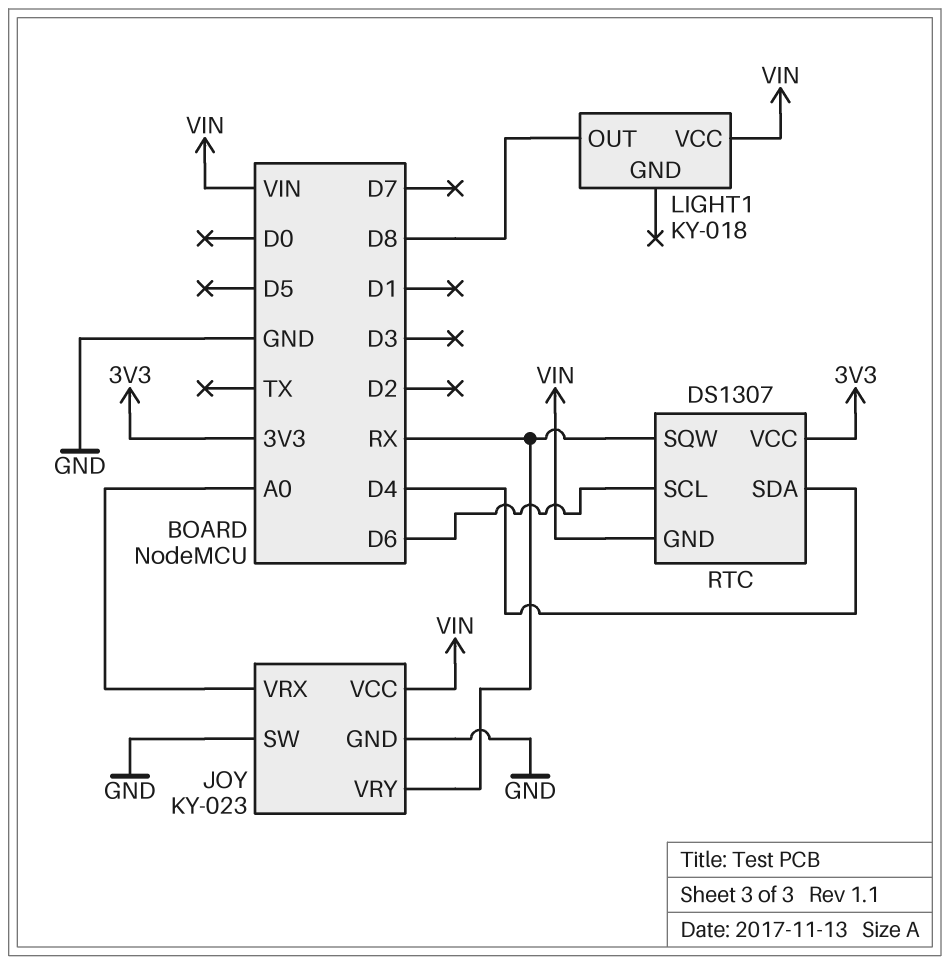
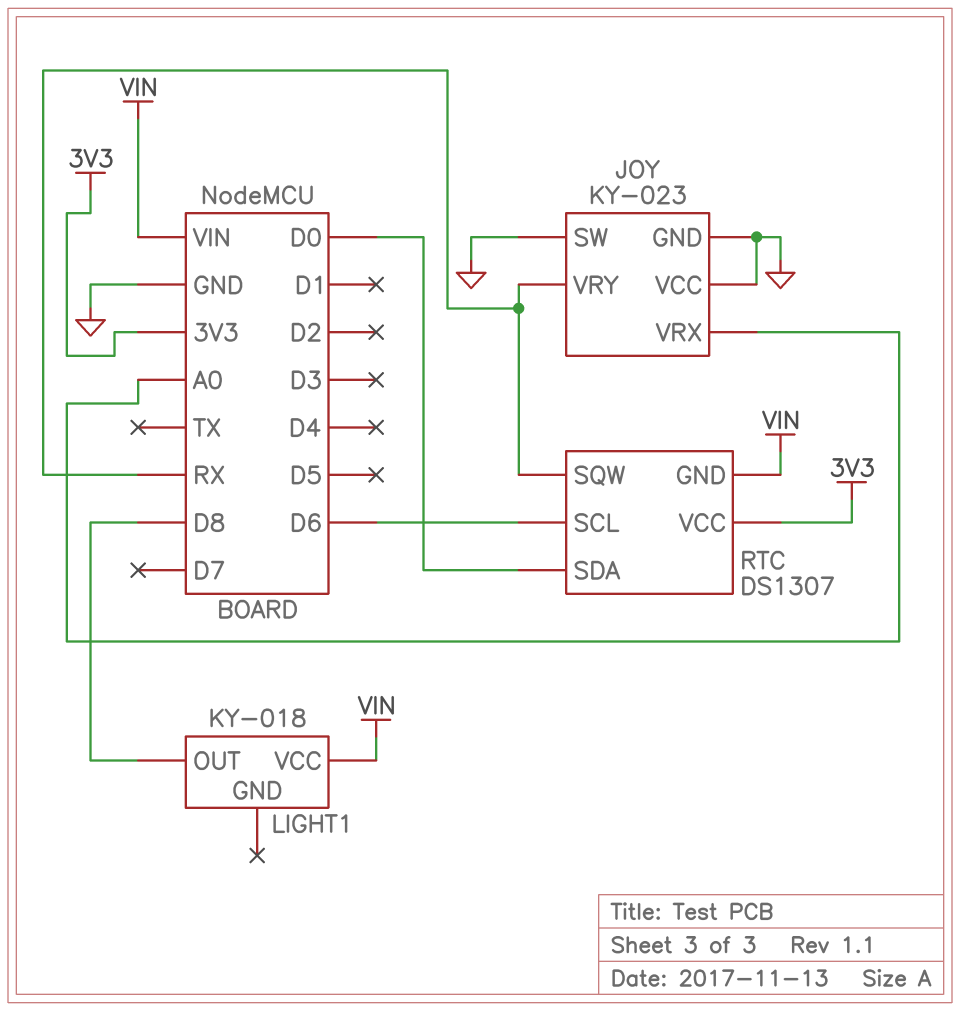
JOY pin VCC: VIN -> GND
RTC pin SDA: D4 -> D0

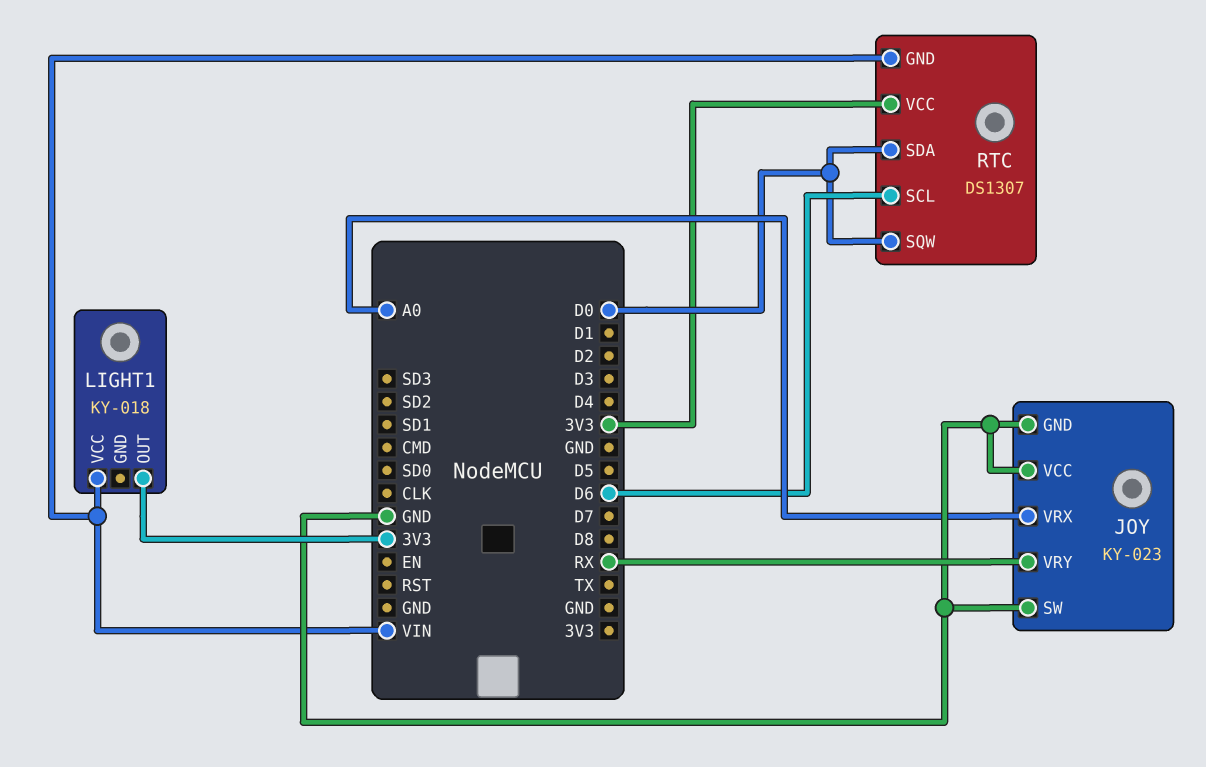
LIGHT1 pin OUT: D8 -> 3V3
RTC pin SQW: RX -> D0

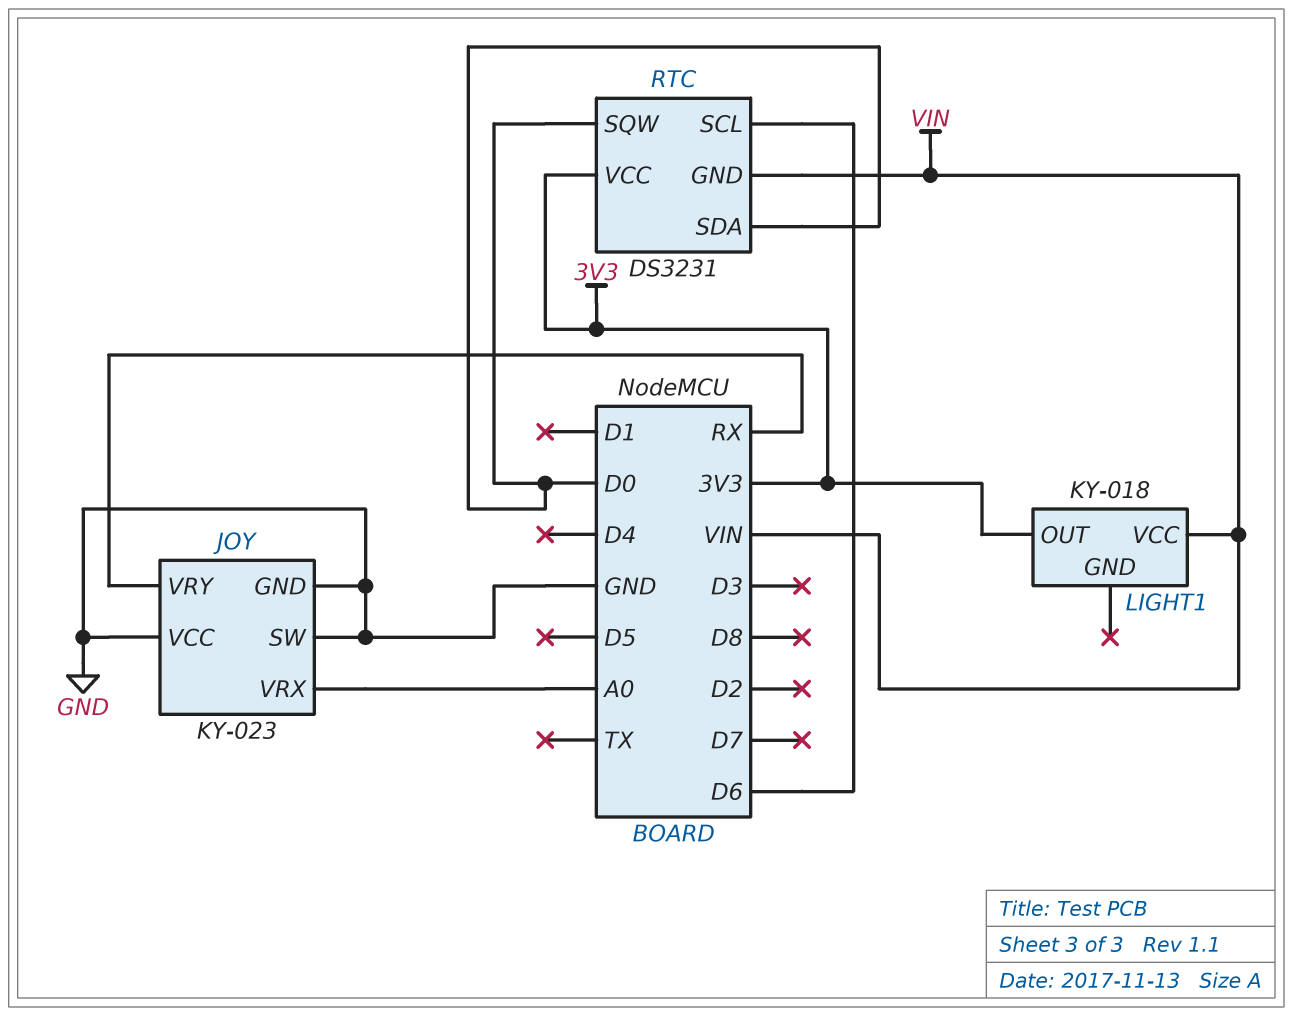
RTC: DS1307 -> DS3231

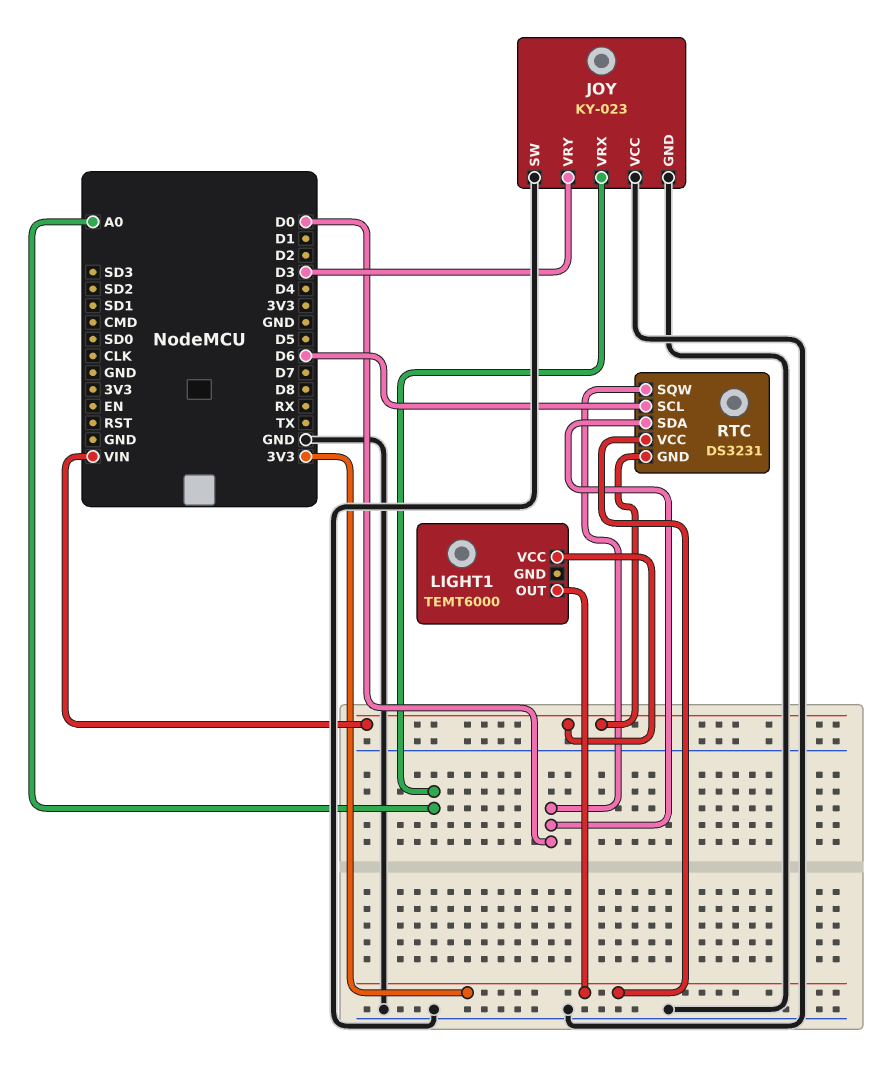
JOY pin VRY: RX -> D3
LIGHT1: KY-018 -> TEMT6000

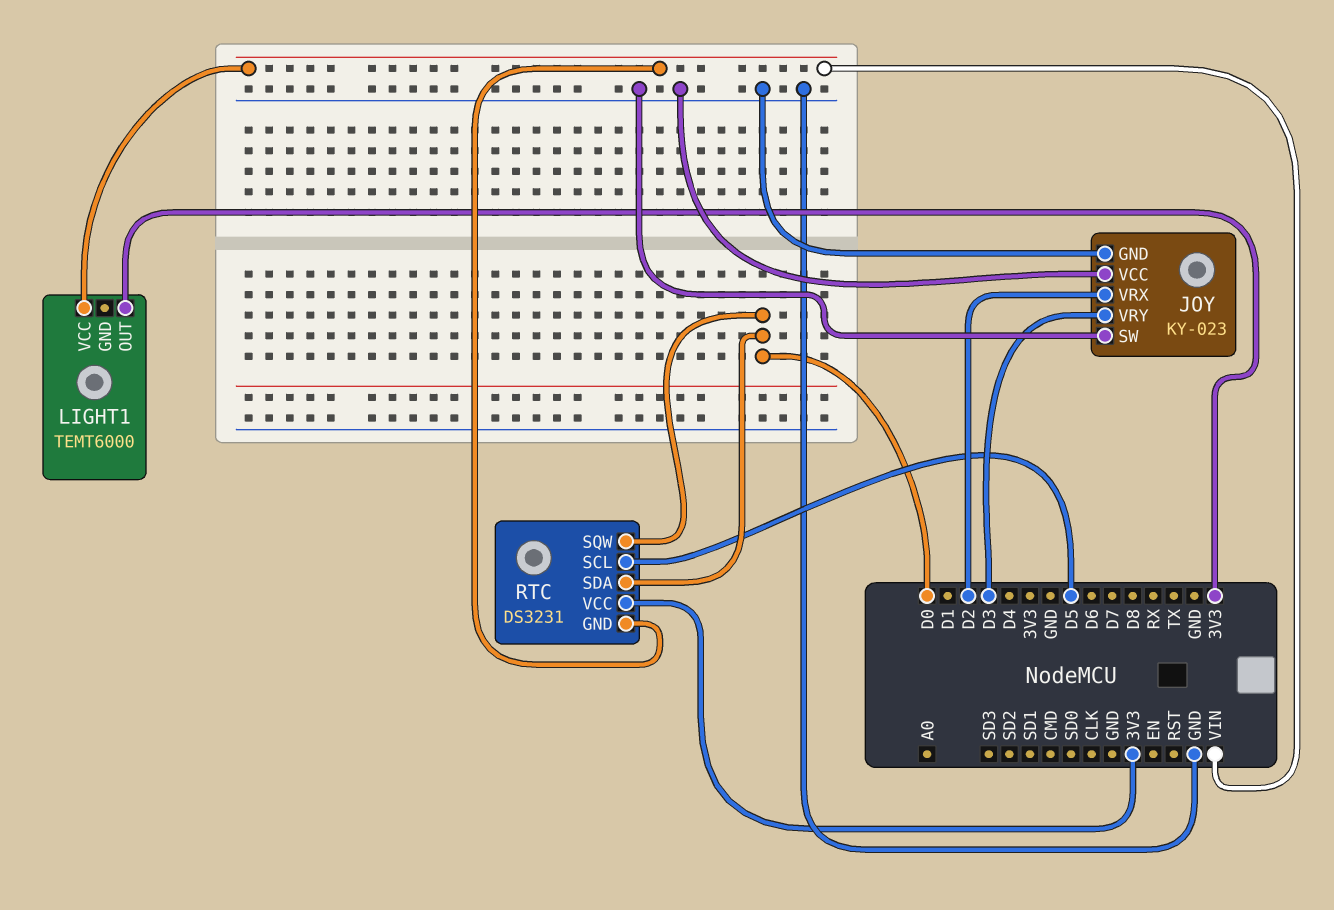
JOY pin VRX: A0 -> D2
RTC pin SCL: D6 -> D5

